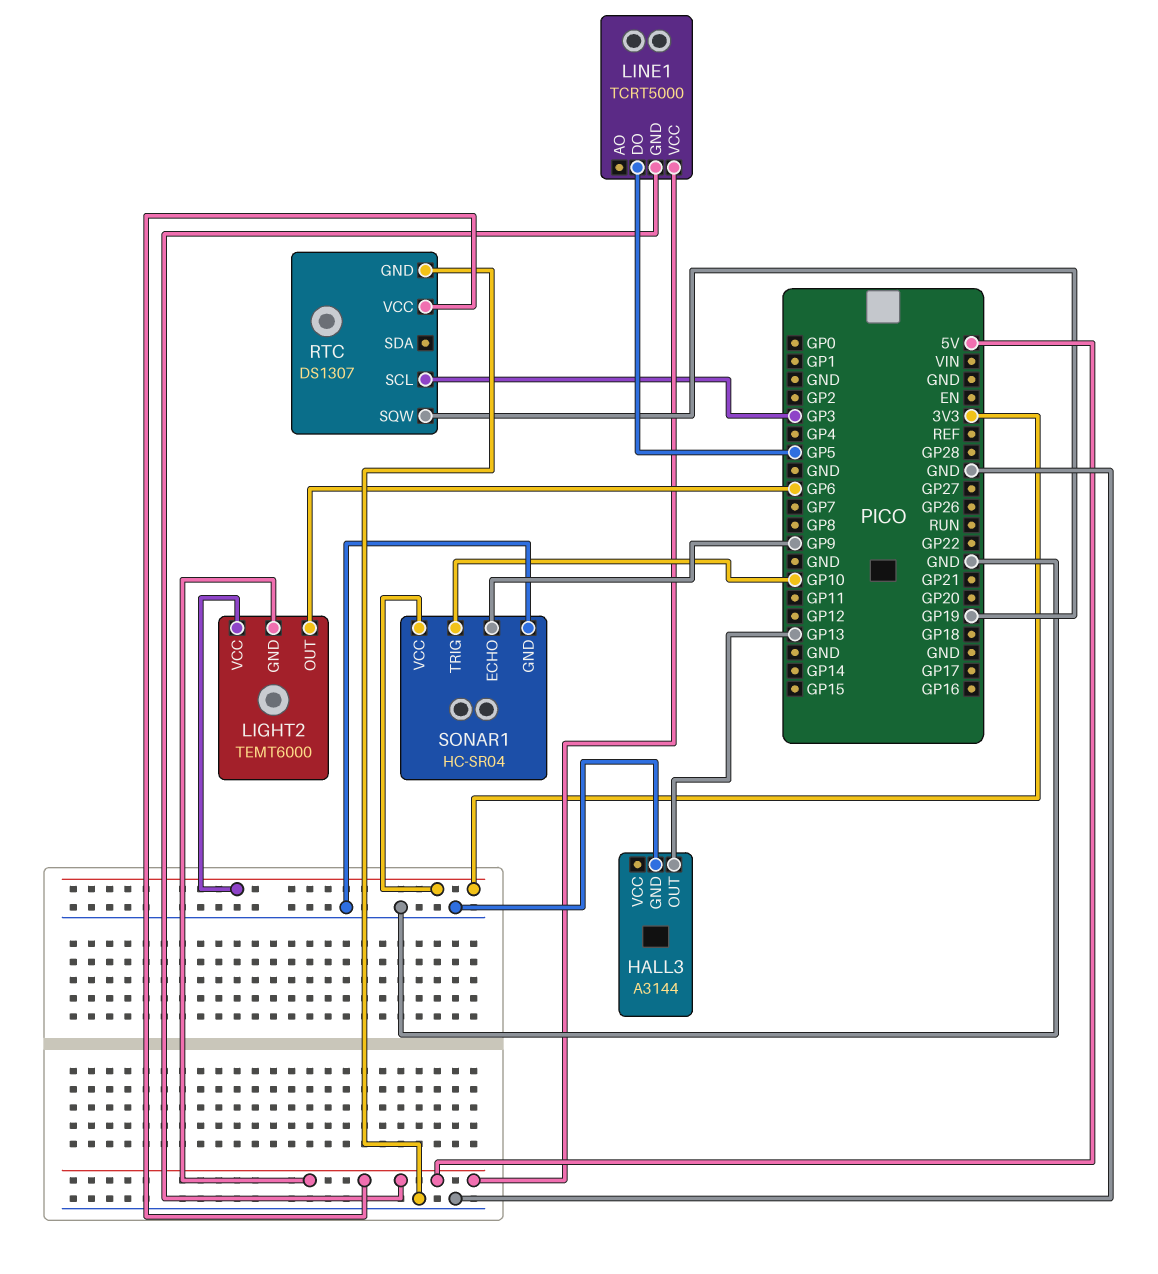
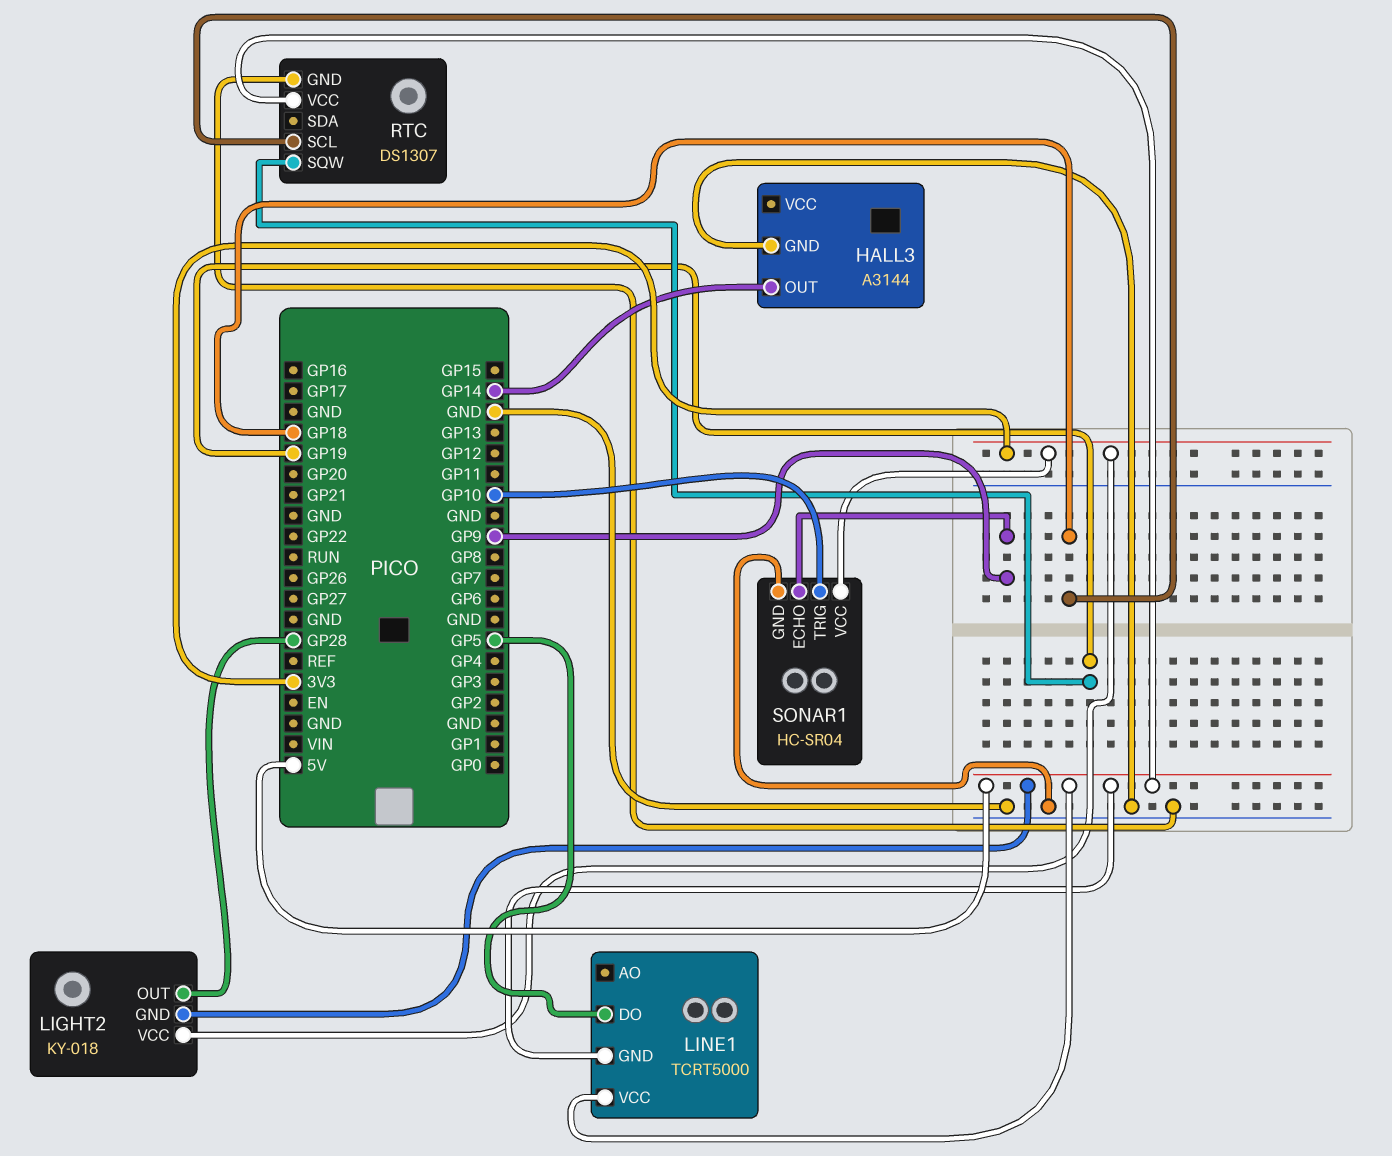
HALL3 pin OUT: GP13 -> GP14
LIGHT2: TEMT6000 -> KY-018
LIGHT2 pin OUT: GP6 -> GP28
RTC pin SCL: GP3 -> GP18

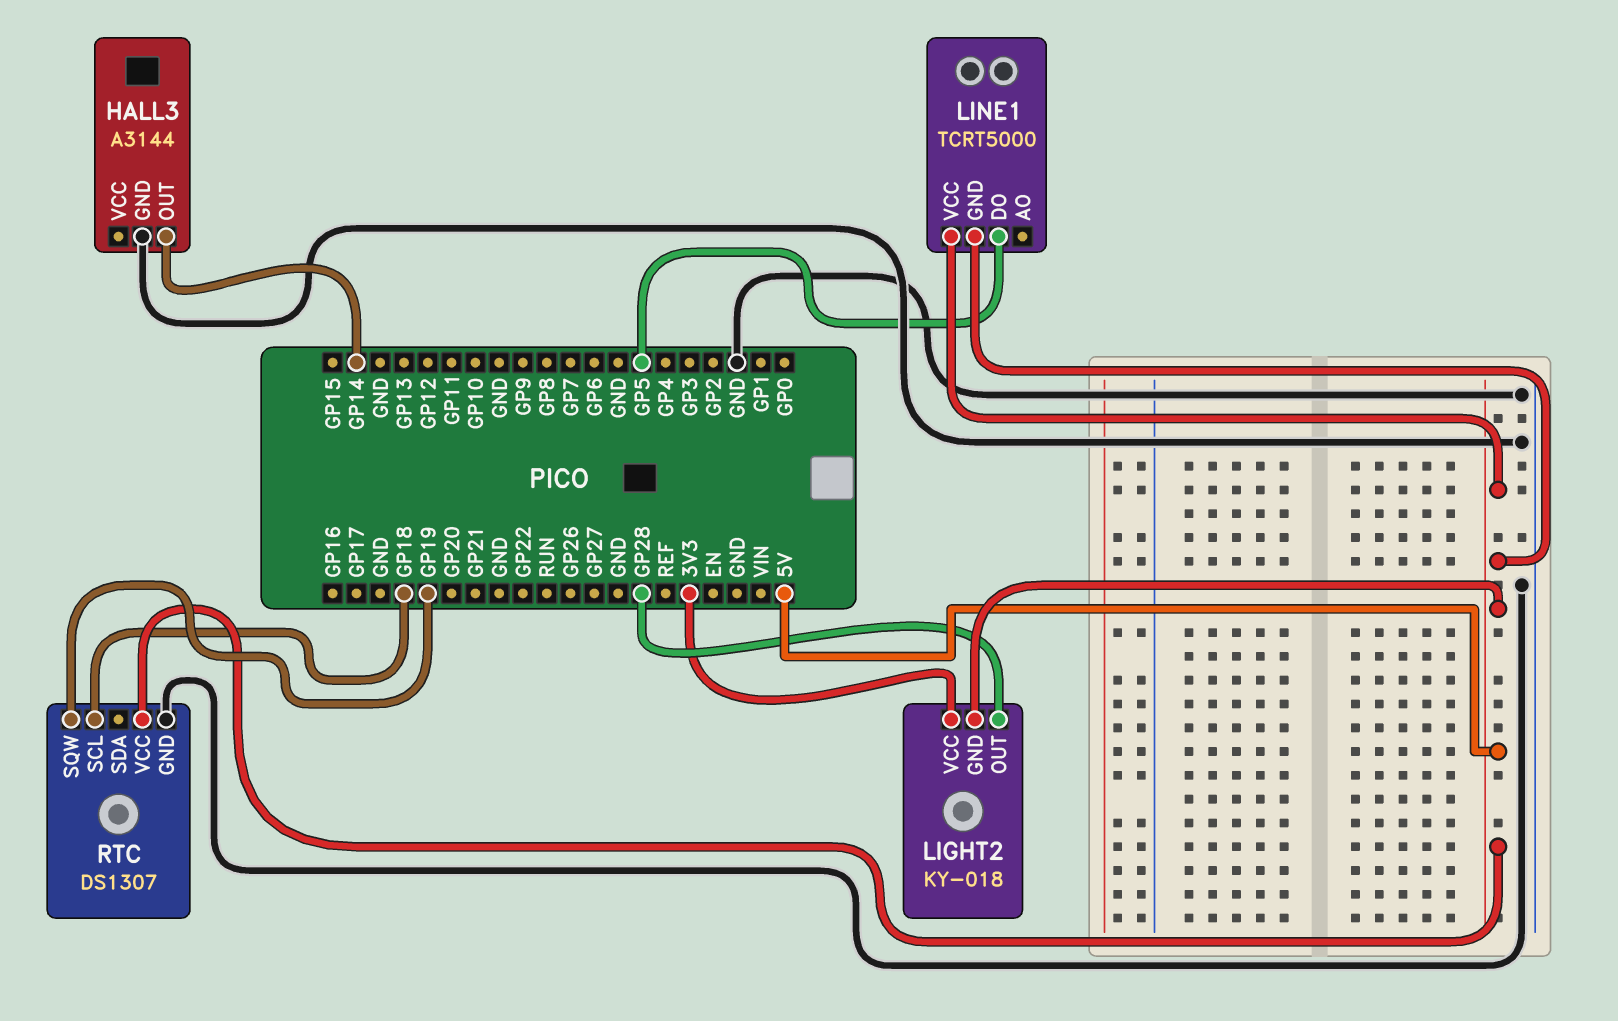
SONAR1: HC-SR04 -> none
SONAR1 pin ECHO: GP9 -> none
SONAR1 pin GND: GND -> none
SONAR1 pin TRIG: GP10 -> none
SONAR1 pin VCC: 3V3 -> none

